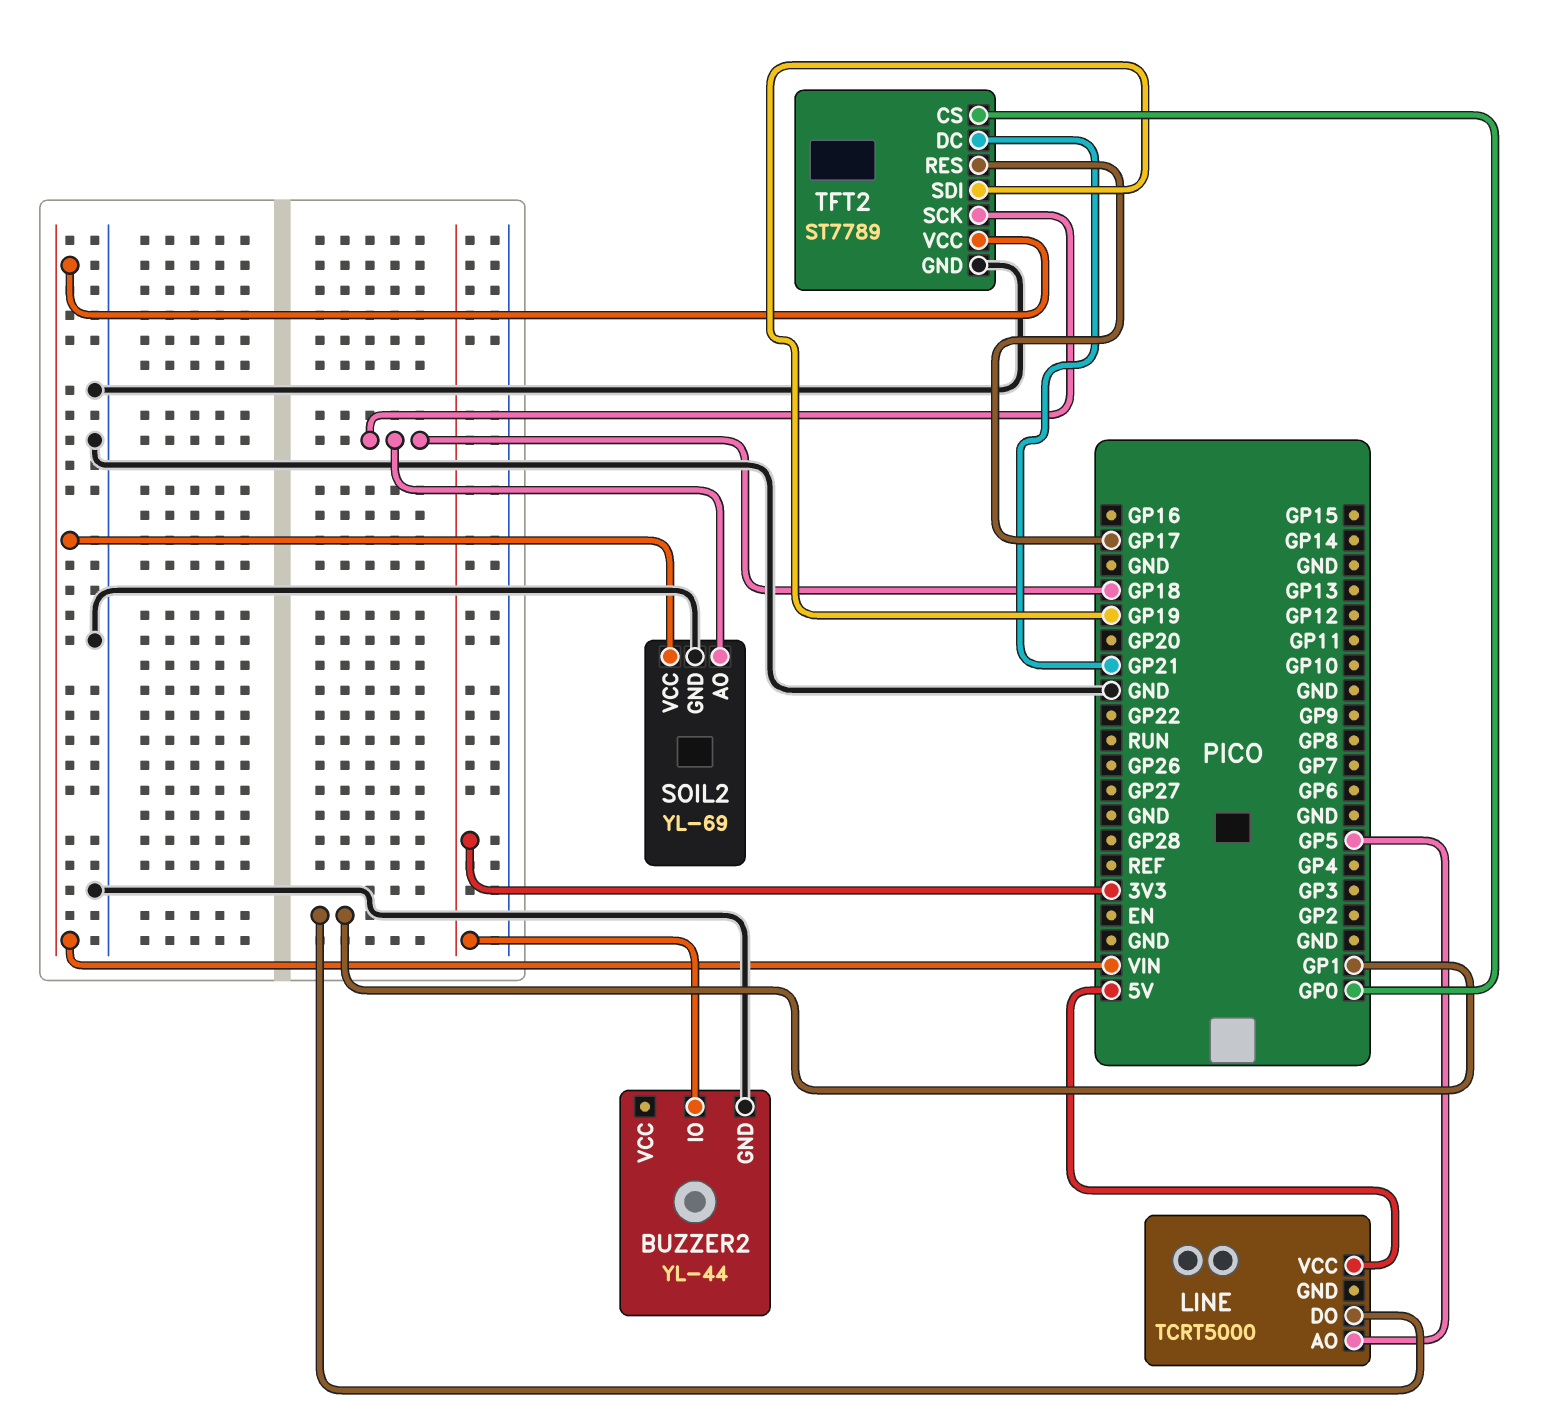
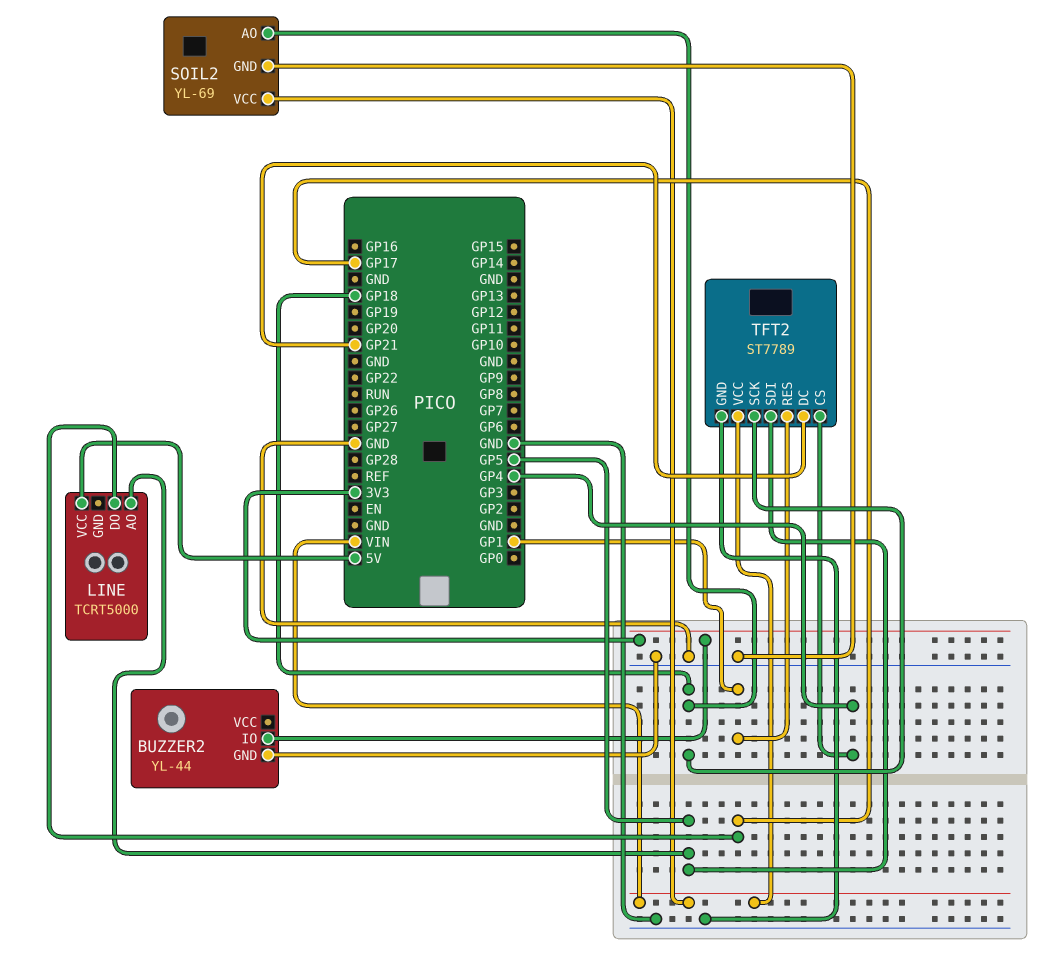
LINE pin DO: GP1 -> GP17
TFT2 pin CS: GP0 -> GP4
TFT2 pin RES: GP17 -> GP1
TFT2 pin SDI: GP19 -> GP5

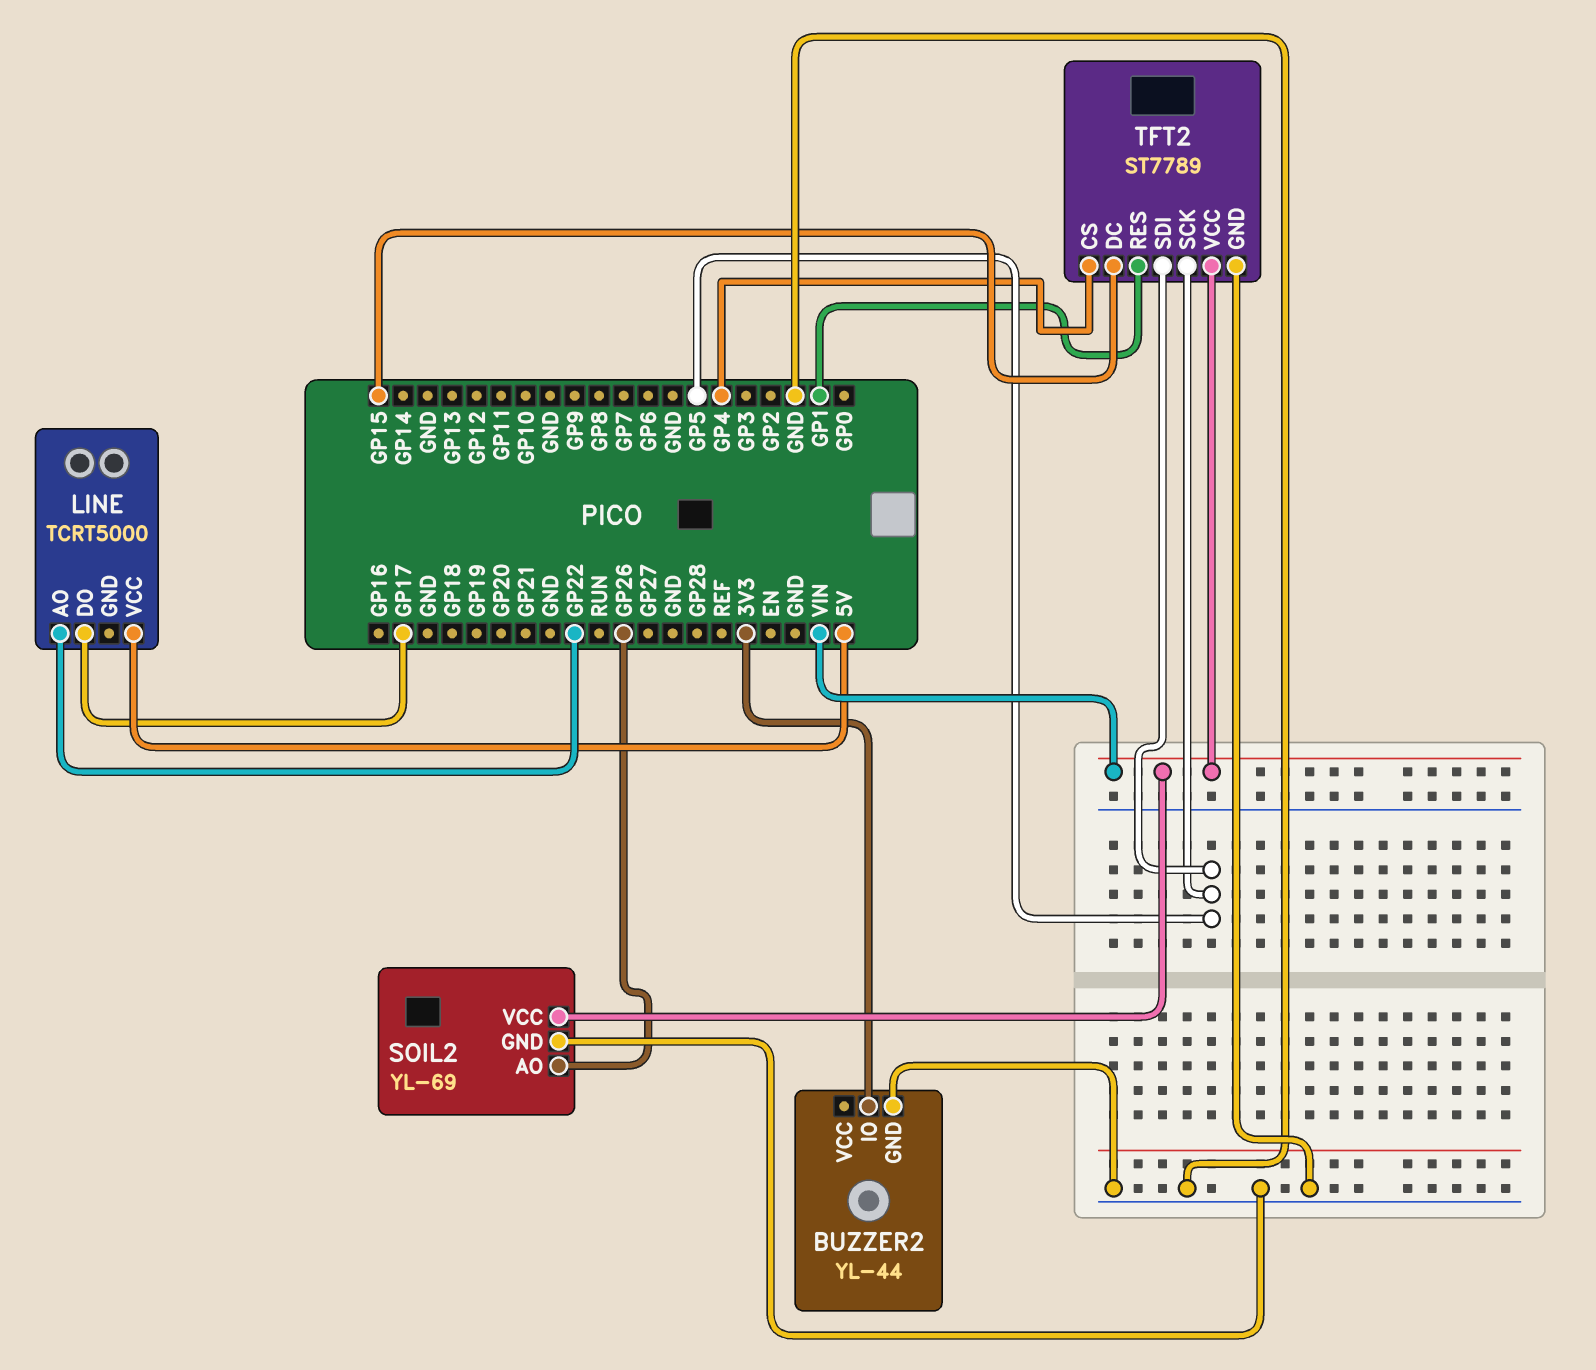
LINE pin AO: GP5 -> GP22
SOIL2 pin AO: GP18 -> GP26
TFT2 pin DC: GP21 -> GP15
TFT2 pin SCK: GP18 -> GP5

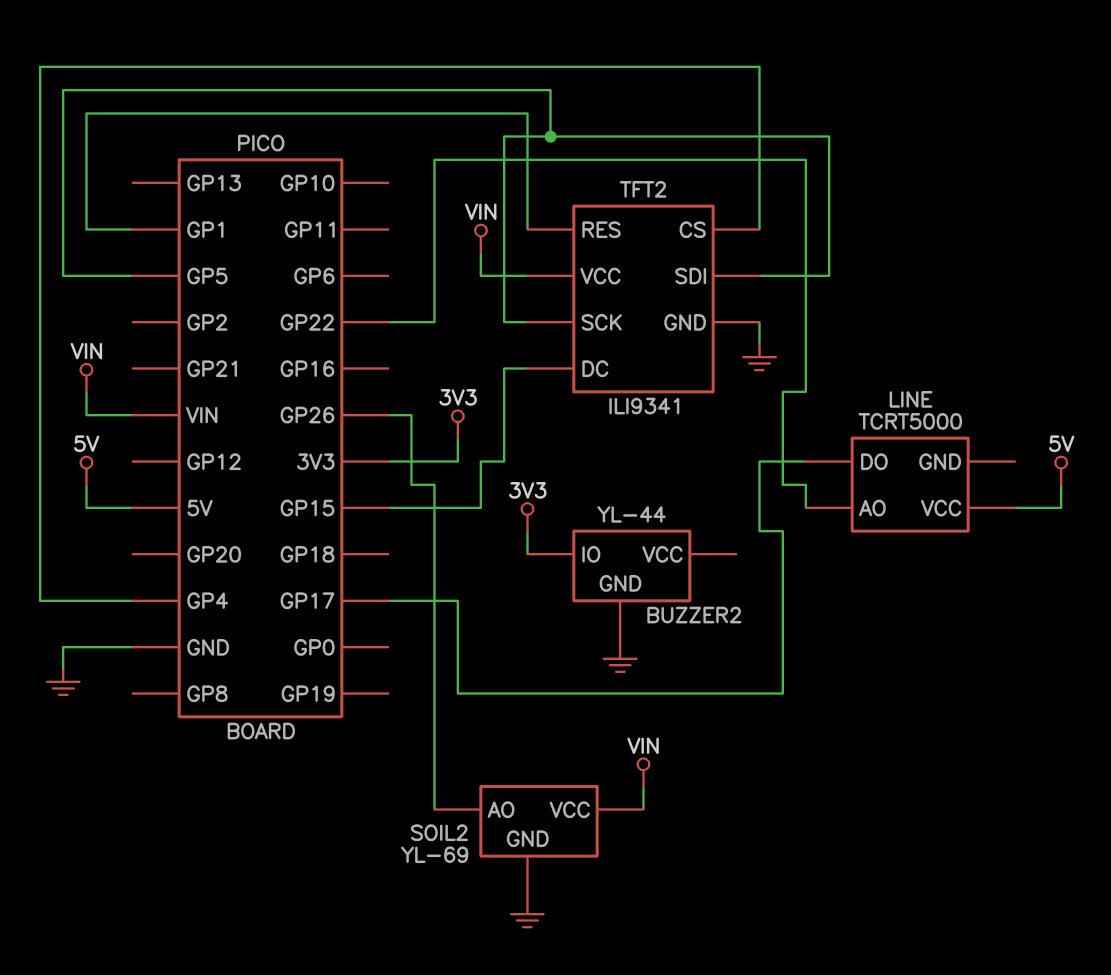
TFT2: ST7789 -> ILI9341

